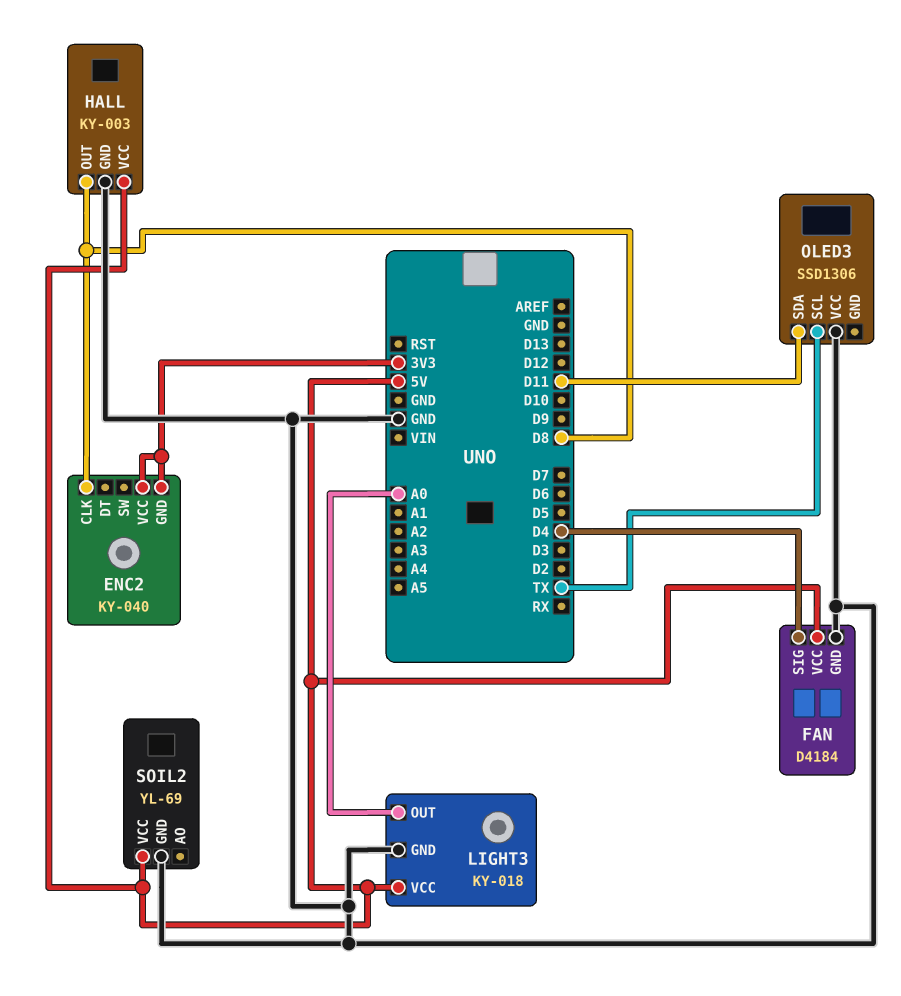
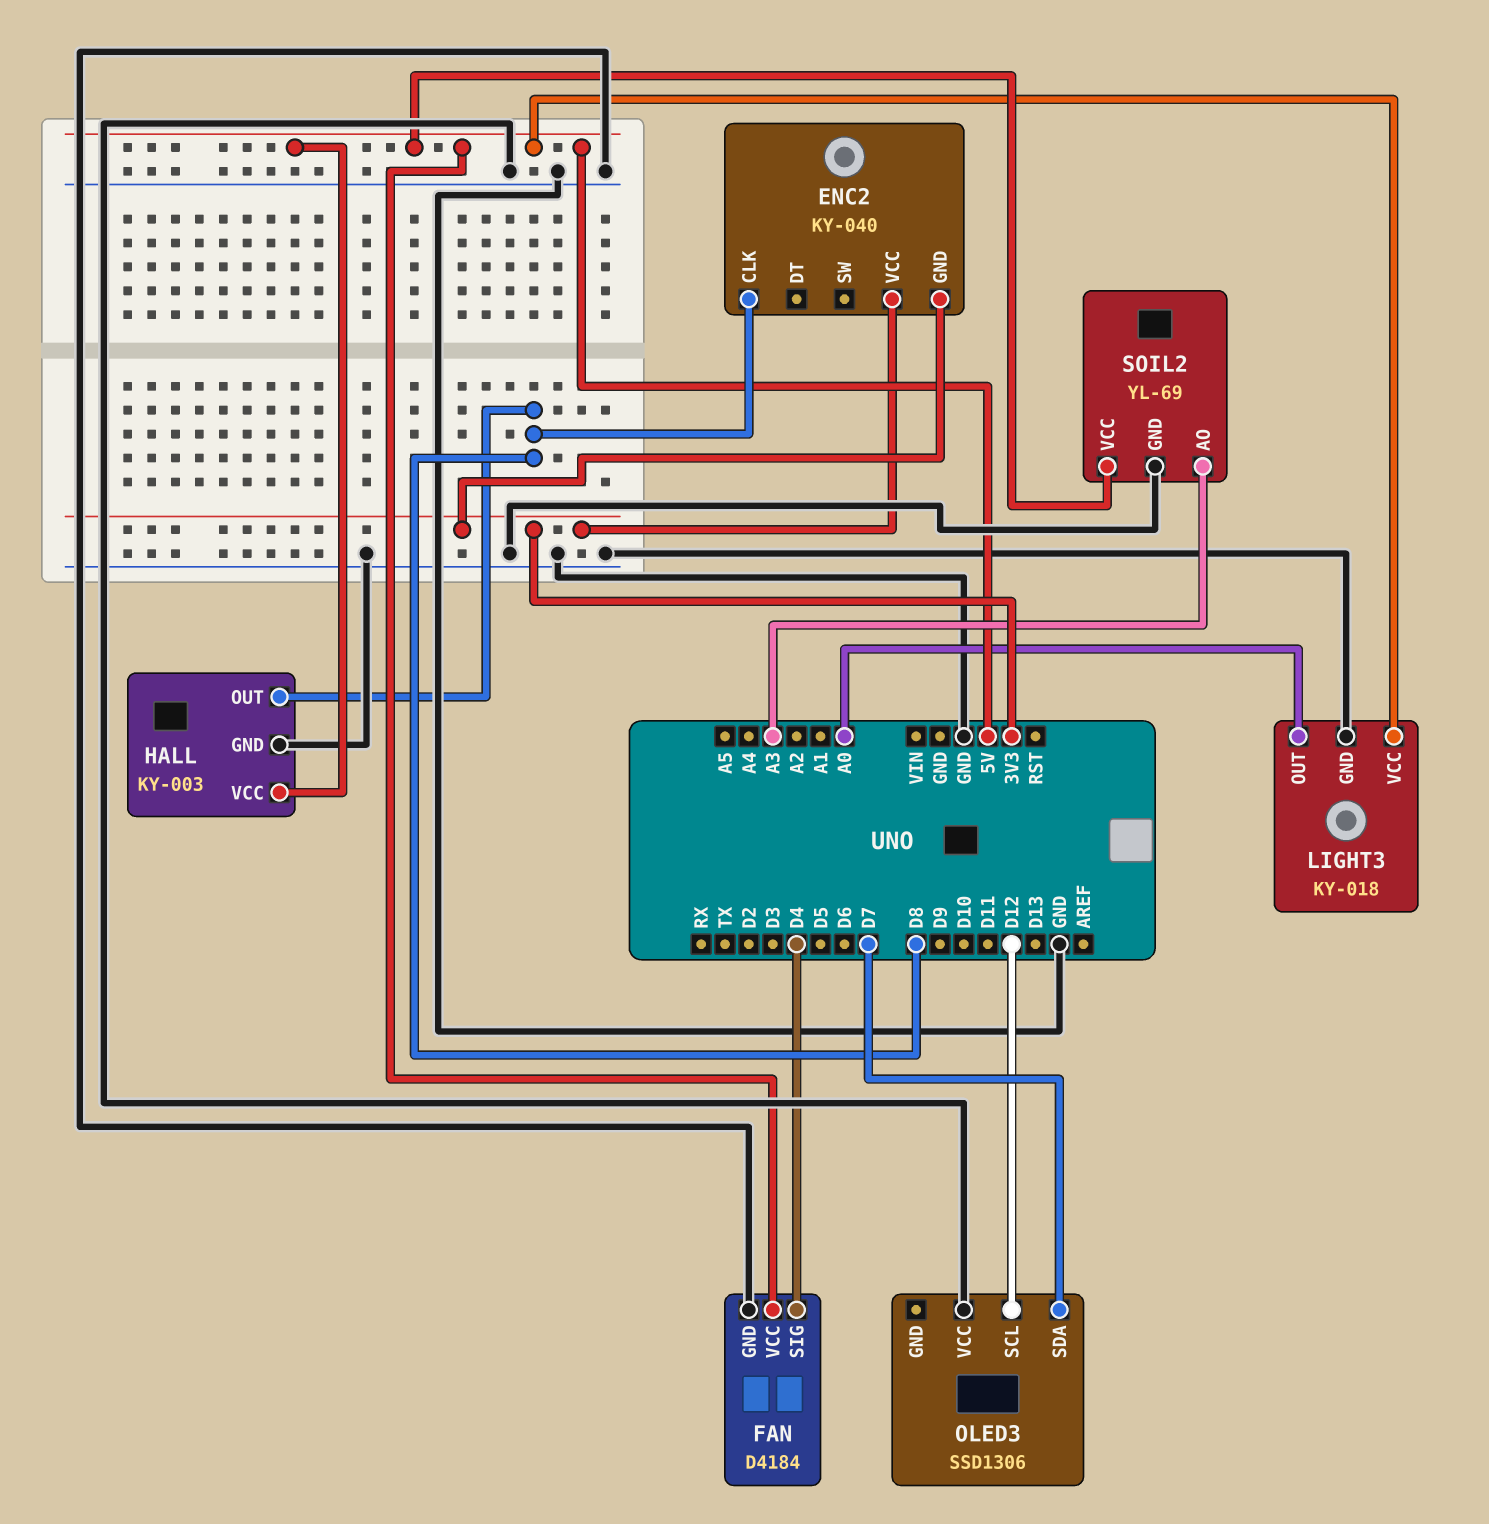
OLED3 pin SCL: TX -> D12
OLED3 pin SDA: D11 -> D7
SOIL2 pin AO: none -> A3

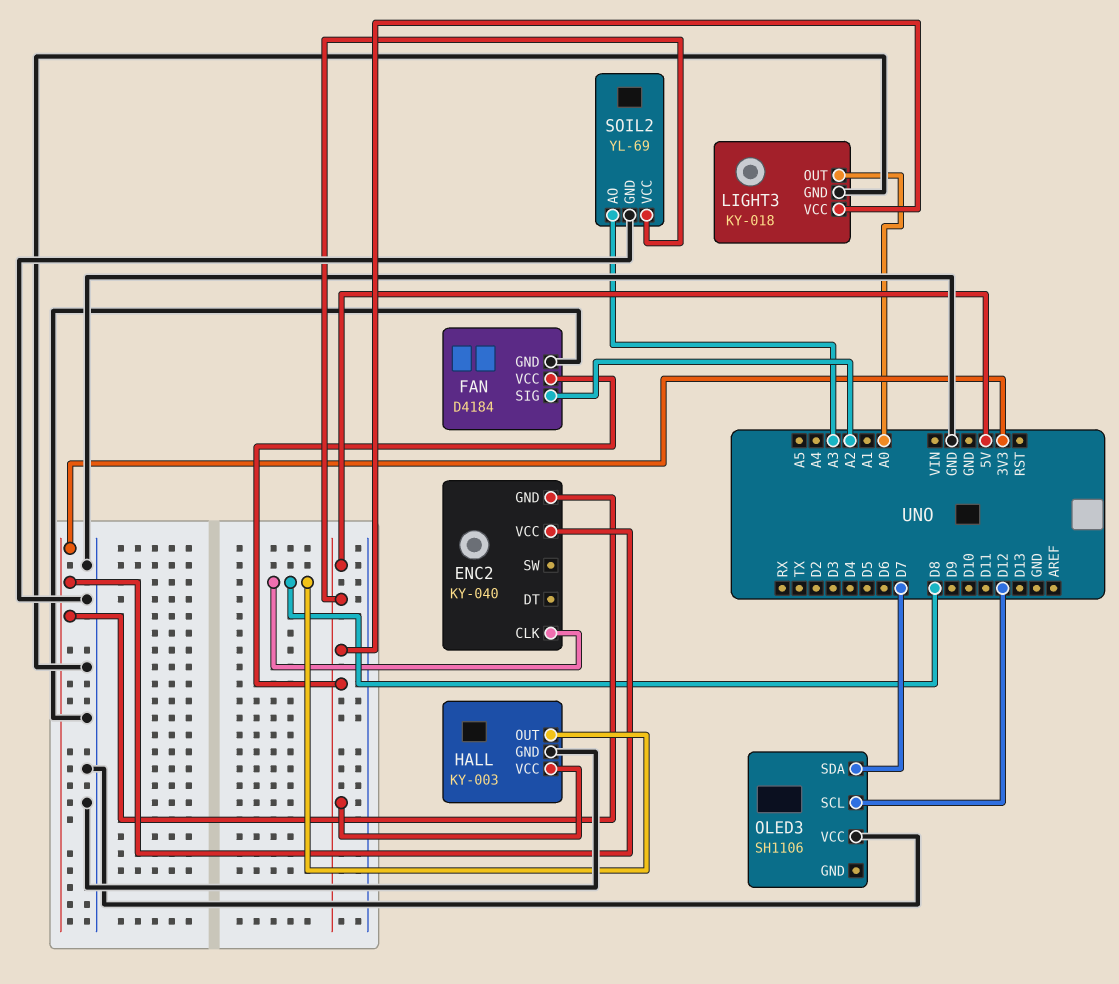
FAN pin SIG: D4 -> A2
OLED3: SSD1306 -> SH1106

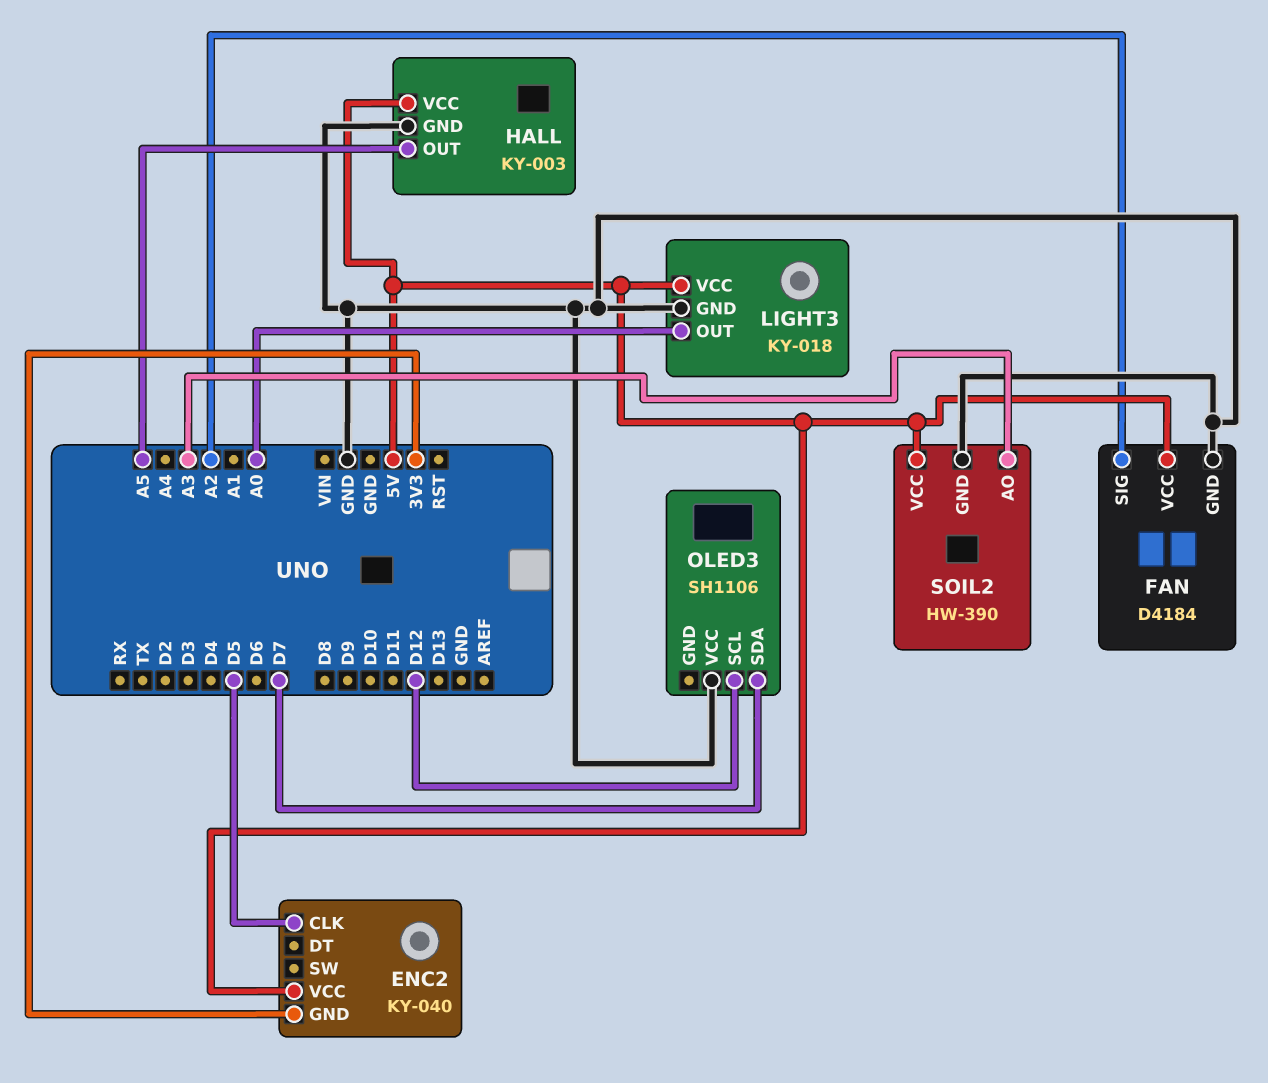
ENC2 pin CLK: D8 -> D5
ENC2 pin VCC: 3V3 -> 5V
HALL pin OUT: D8 -> A5
SOIL2: YL-69 -> HW-390

